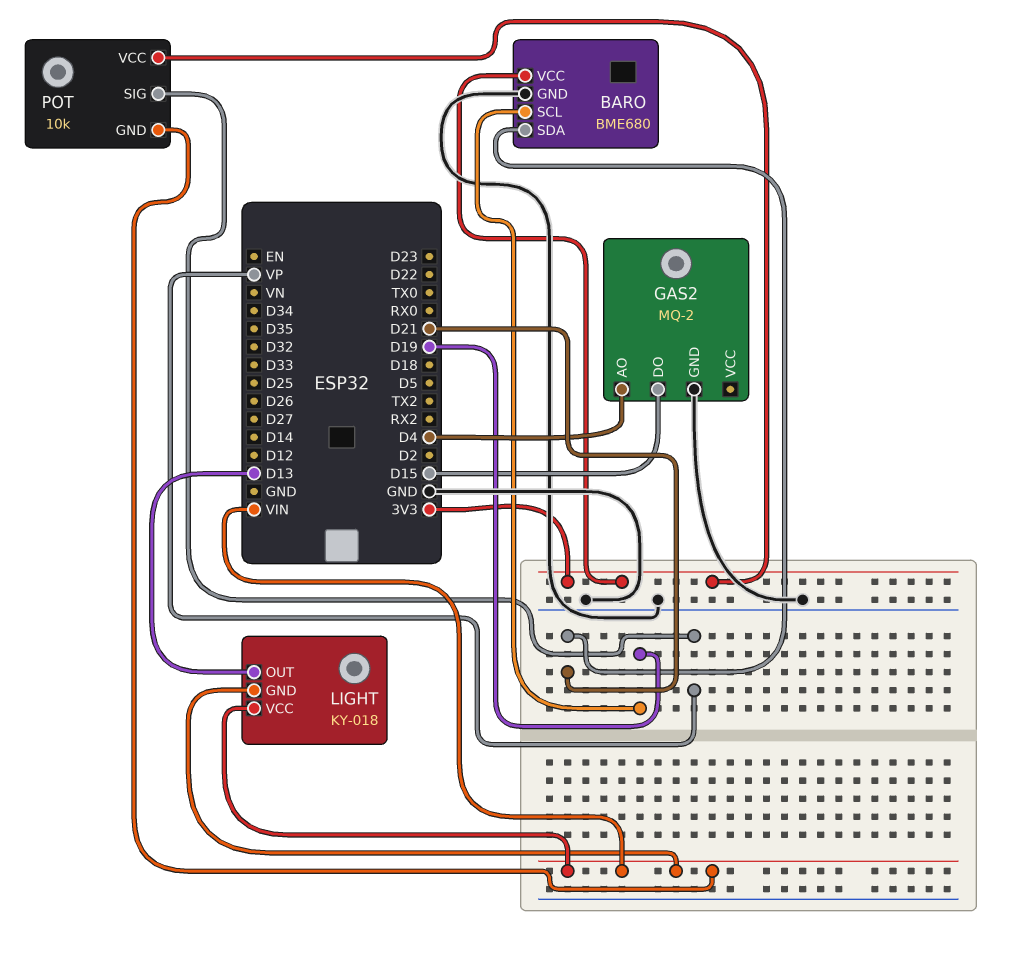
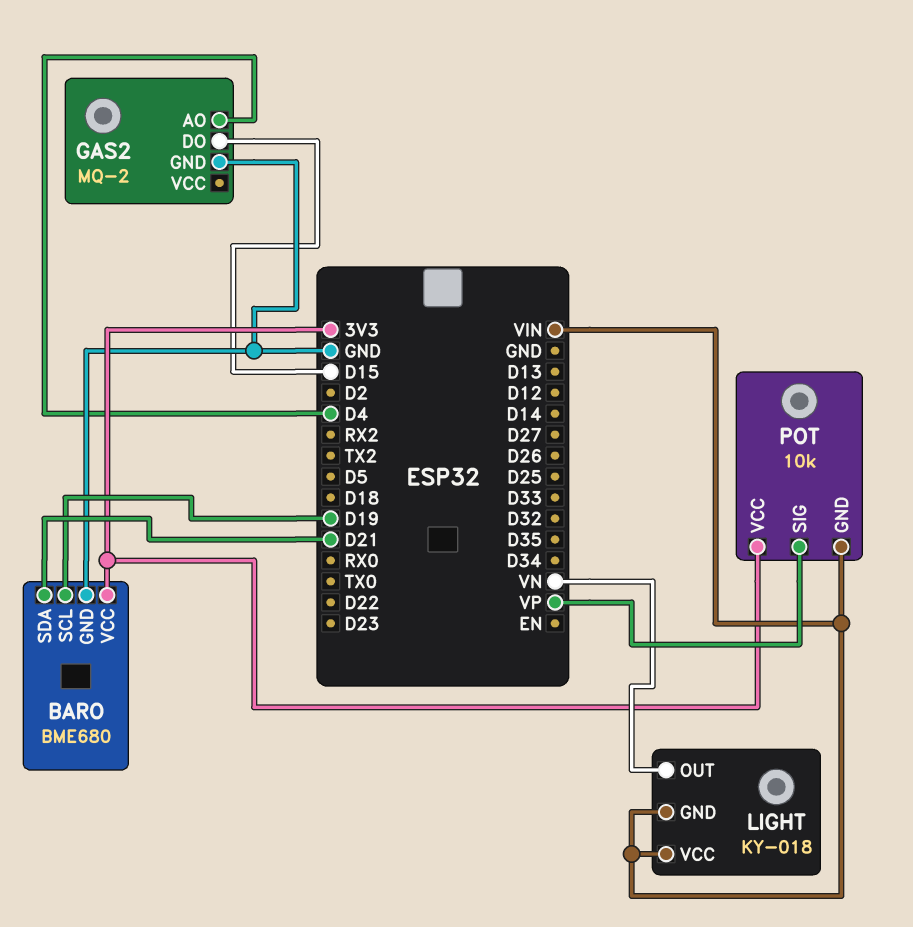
LIGHT pin OUT: D13 -> VN

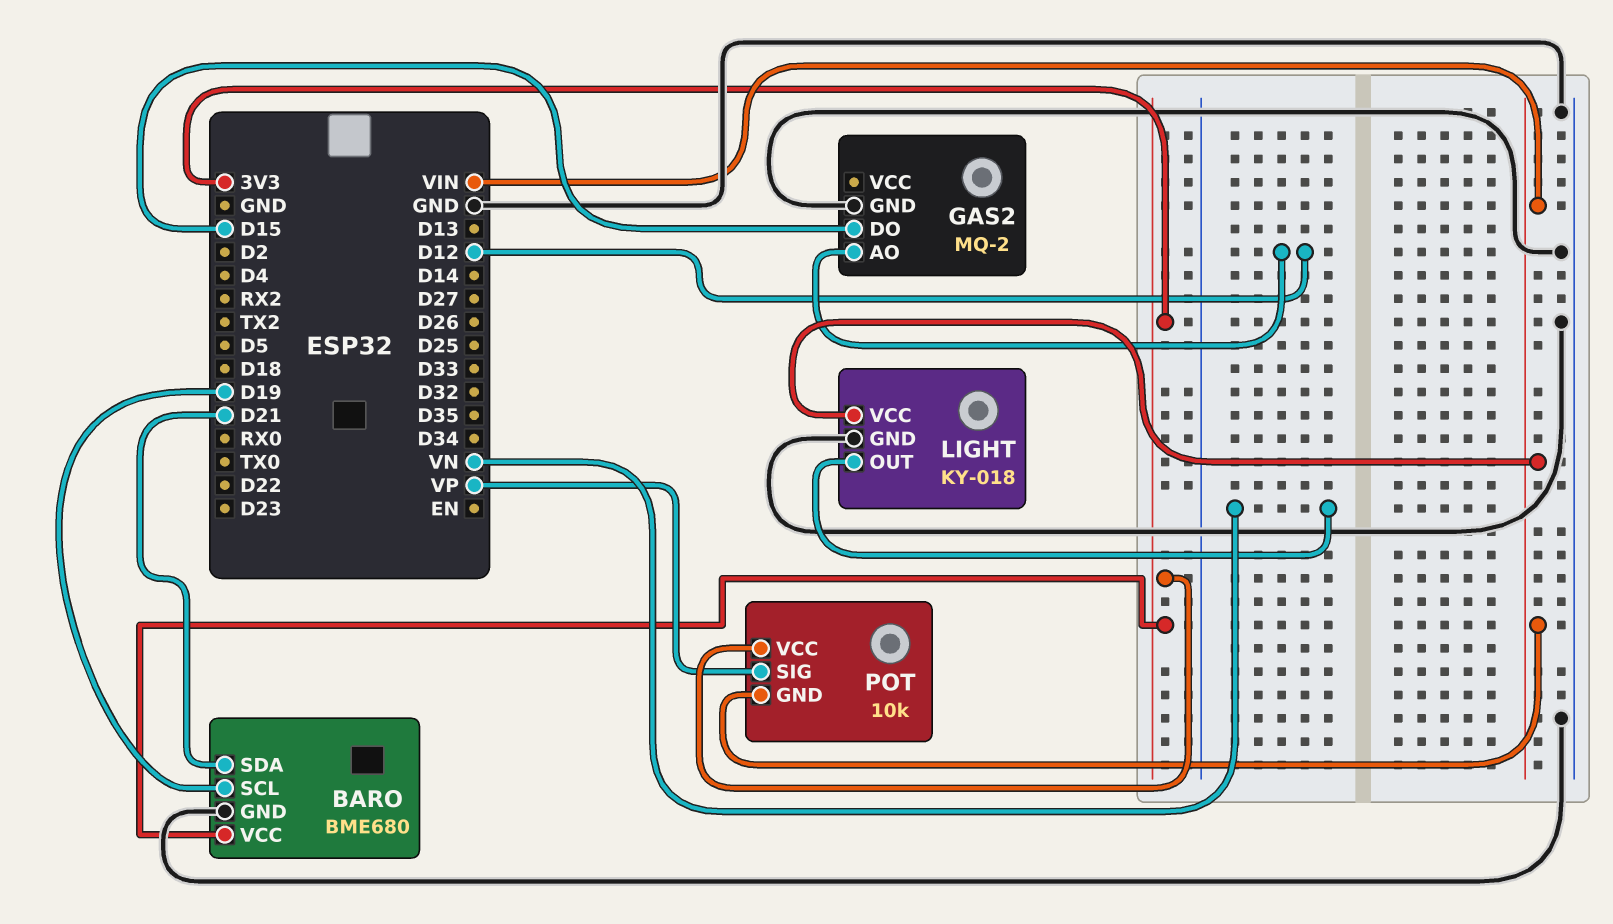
GAS2 pin AO: D4 -> D12
LIGHT pin GND: VIN -> GND

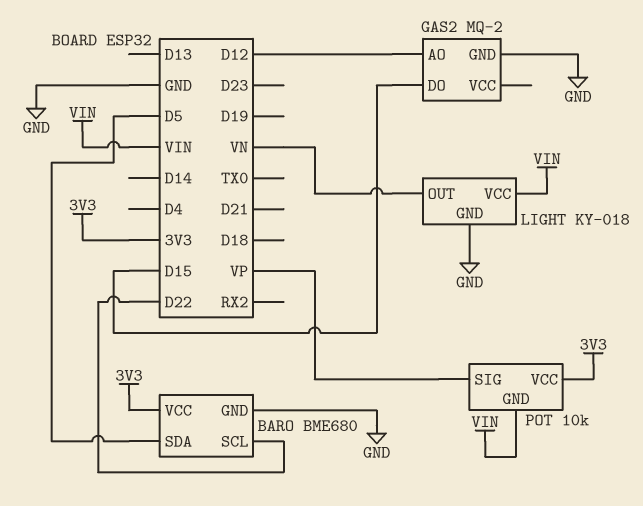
BARO pin SCL: D19 -> D22
BARO pin SDA: D21 -> D5

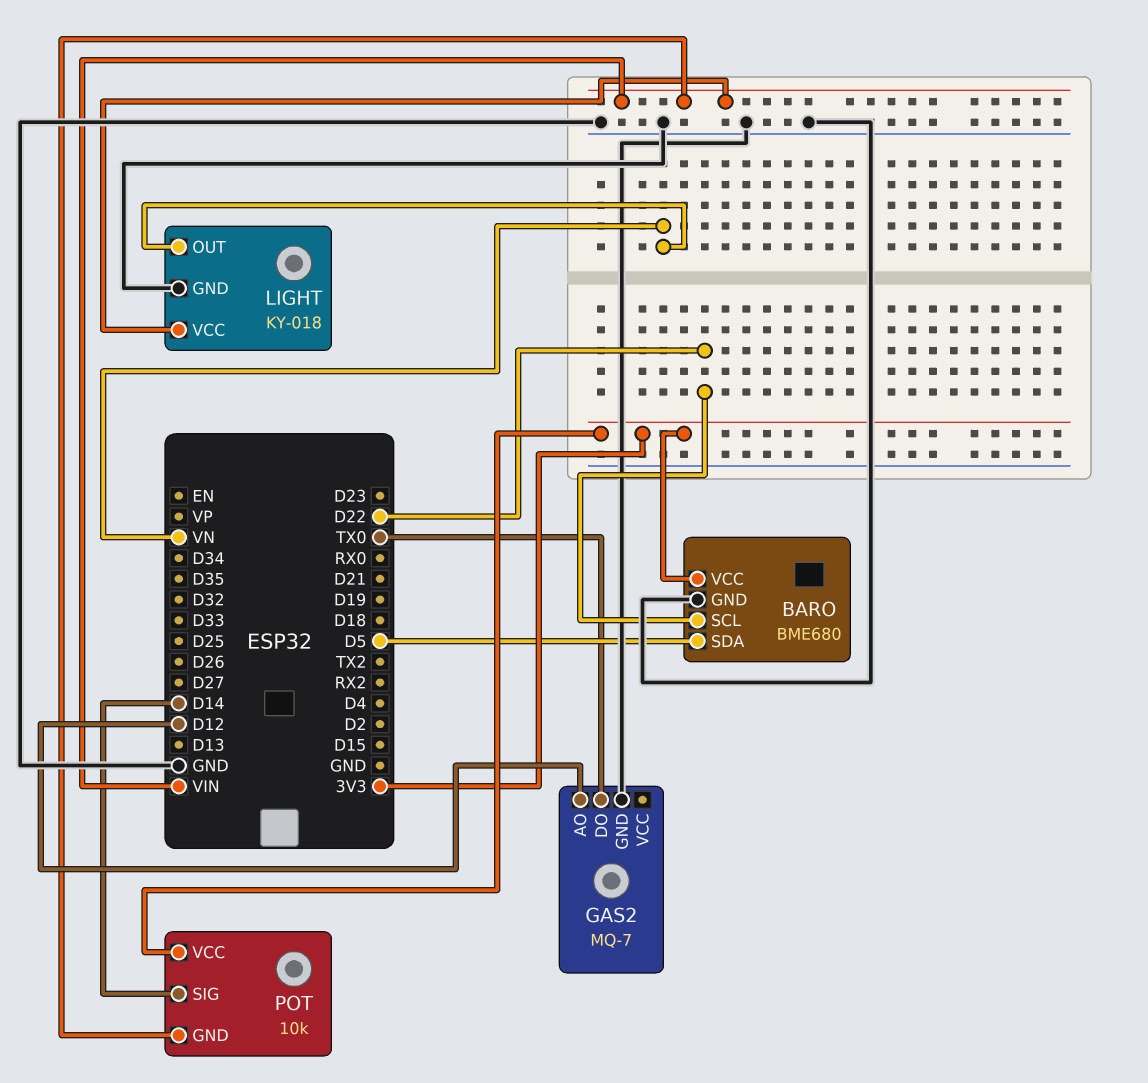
GAS2: MQ-2 -> MQ-7
GAS2 pin DO: D15 -> TX0
POT pin SIG: VP -> D14

